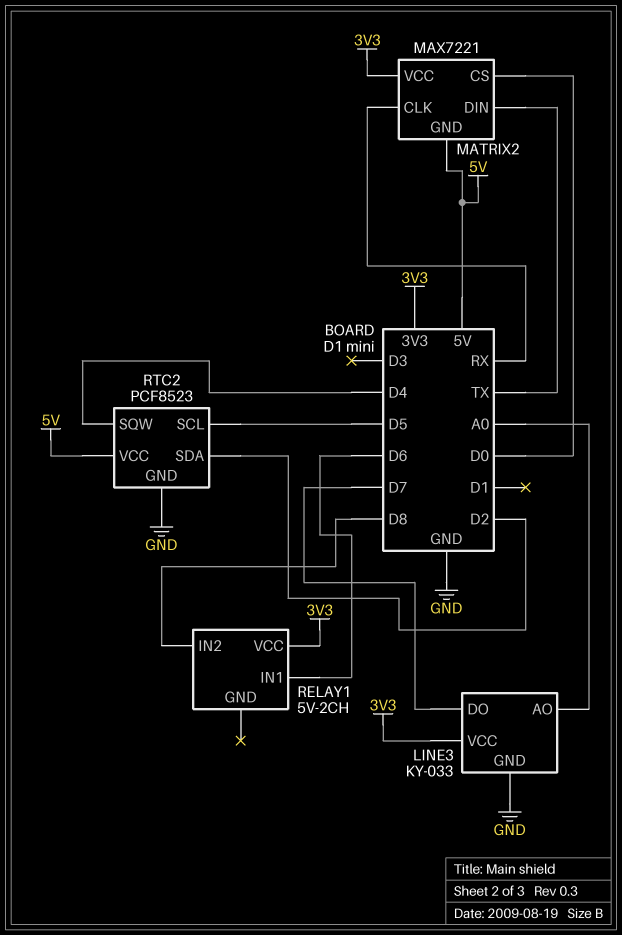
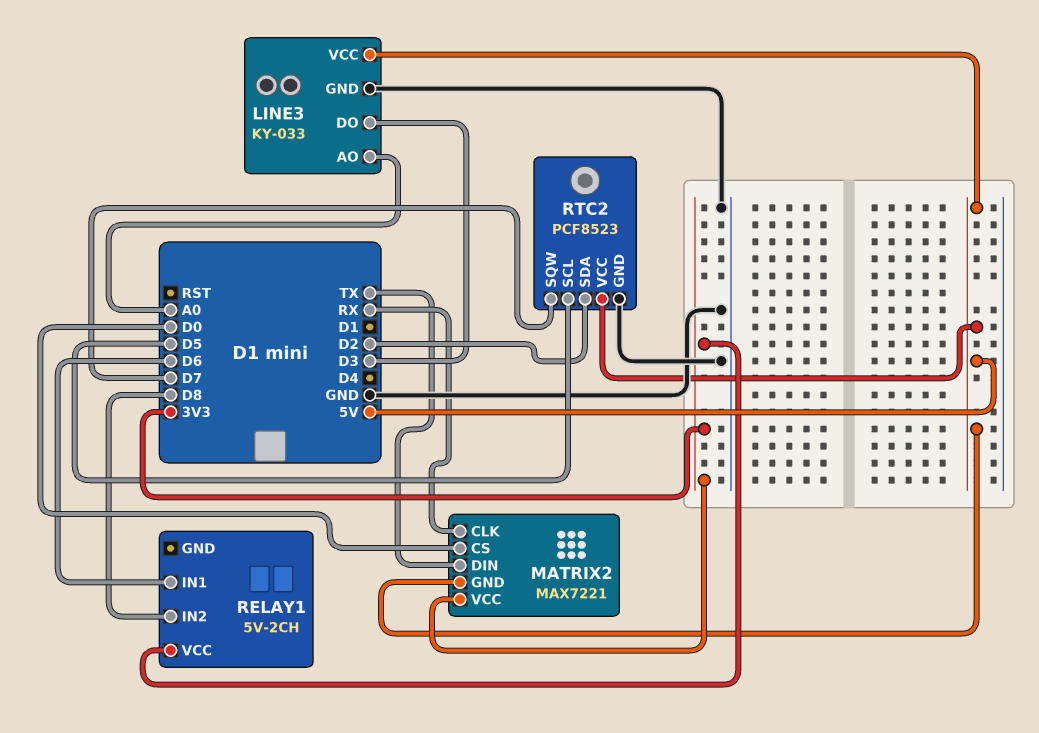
LINE3 pin DO: D7 -> D3
LINE3 pin VCC: 3V3 -> 5V
RTC2 pin SQW: D4 -> D7

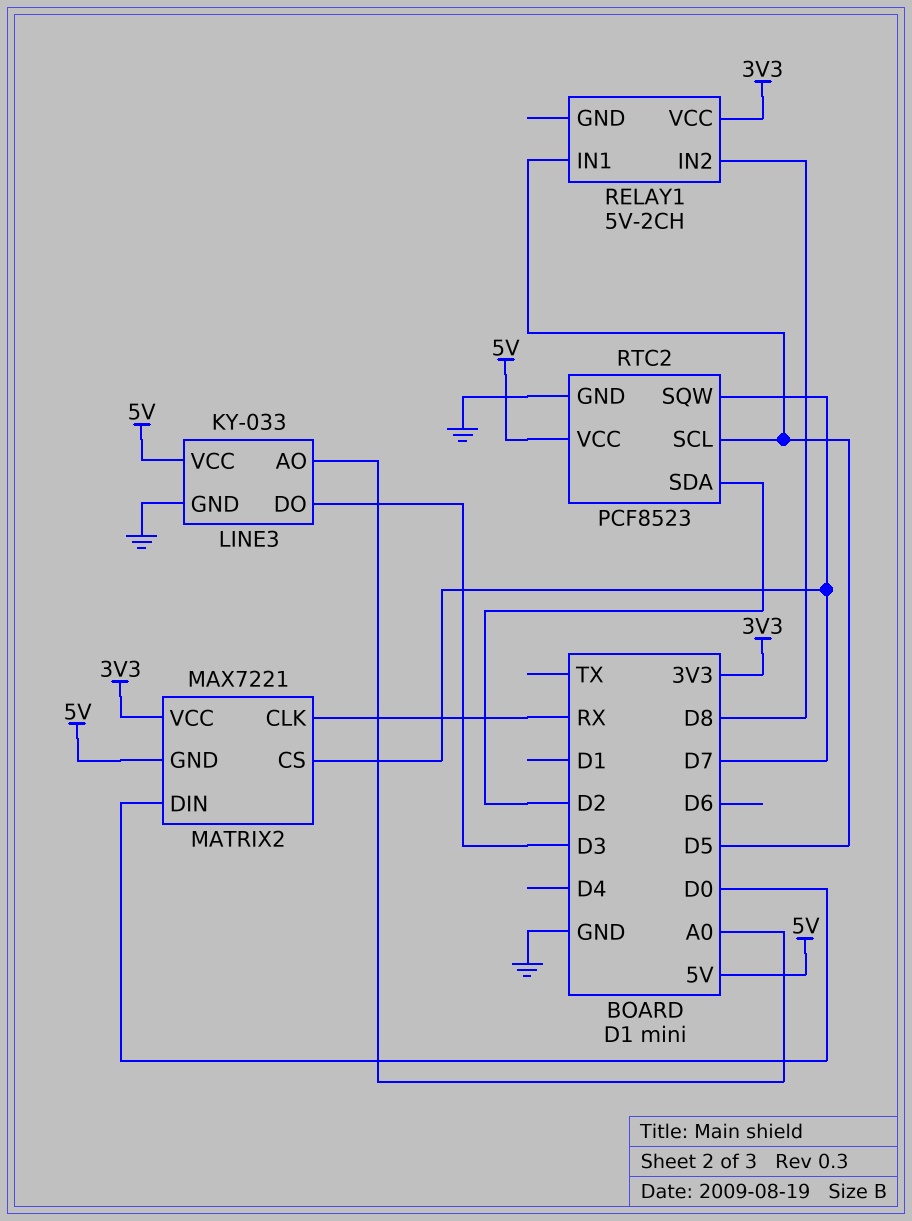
MATRIX2 pin CS: D0 -> D7
MATRIX2 pin DIN: TX -> D0
RELAY1 pin IN1: D6 -> D5

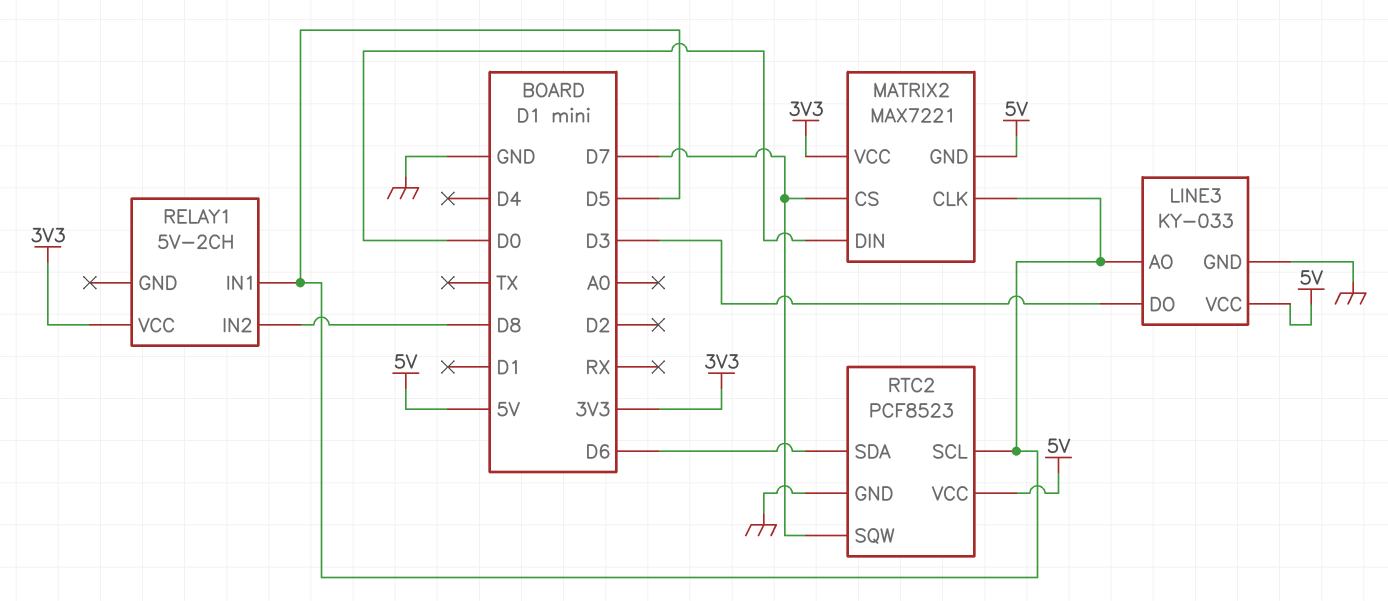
LINE3 pin AO: A0 -> D5
MATRIX2 pin CLK: RX -> D5
RTC2 pin SDA: D2 -> D6

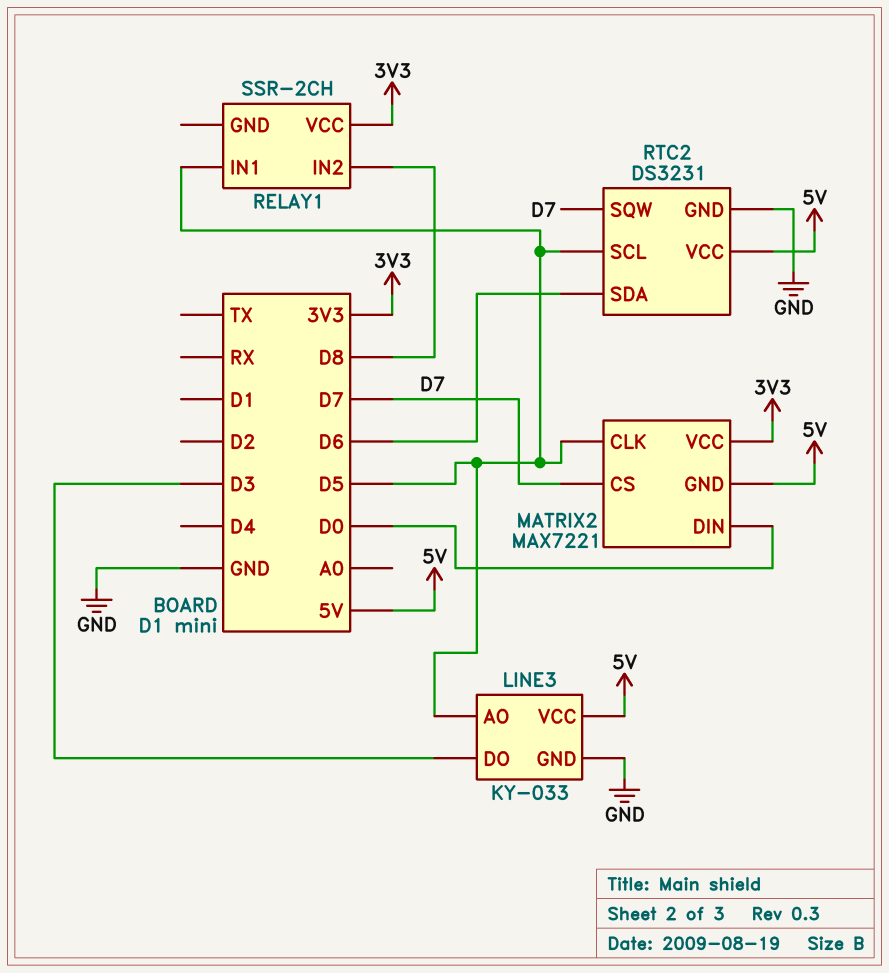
RELAY1: 5V-2CH -> SSR-2CH
RTC2: PCF8523 -> DS3231

